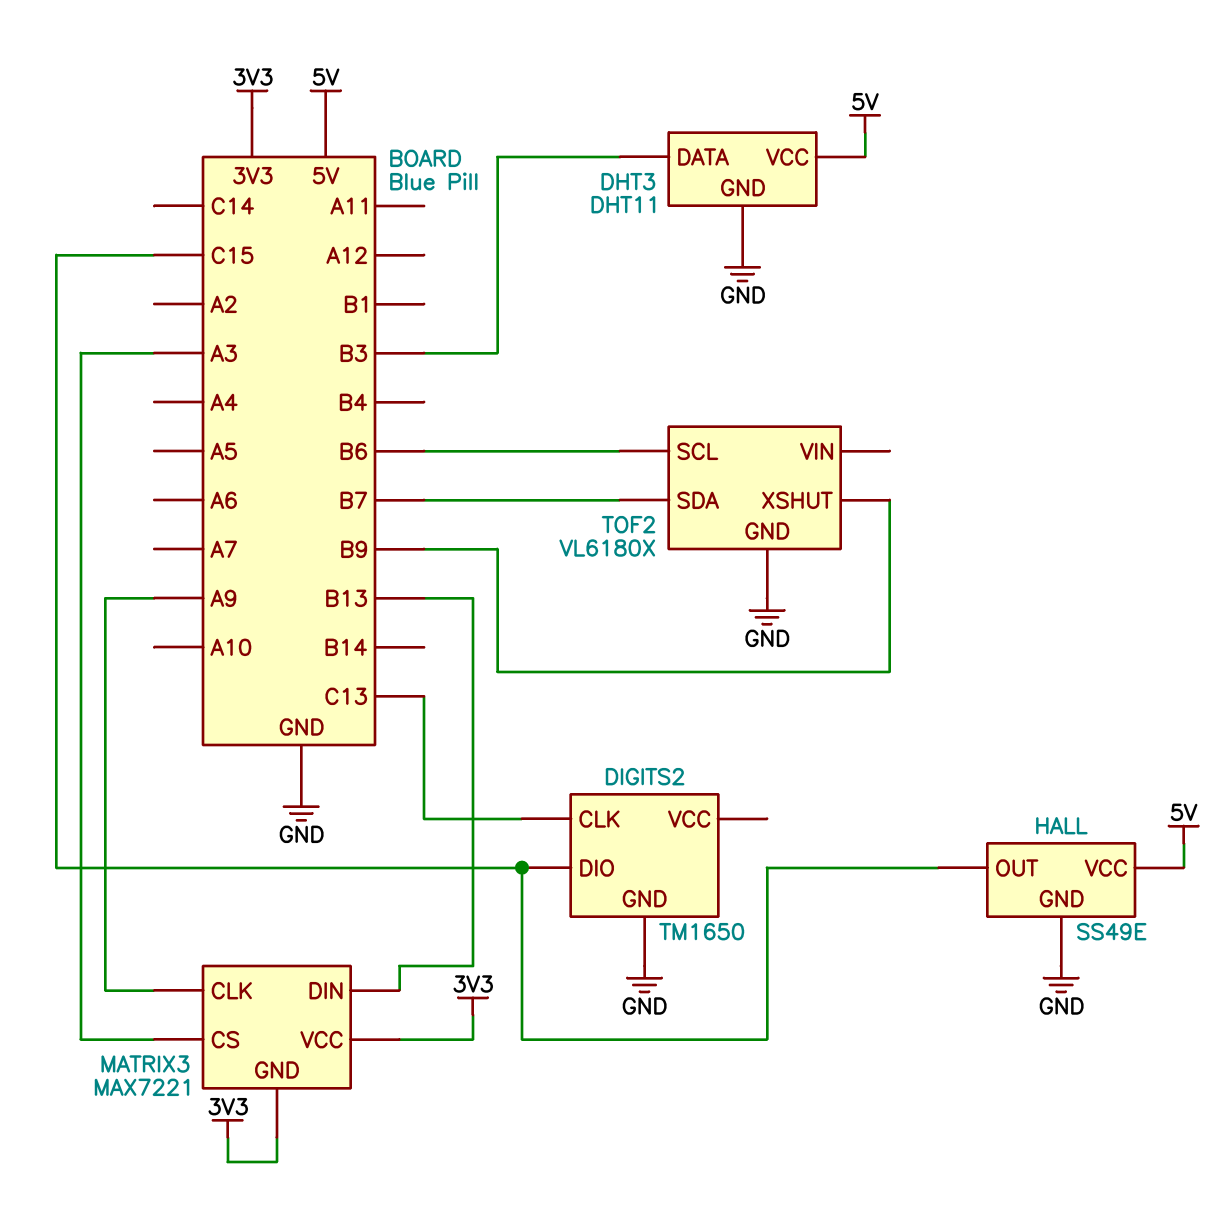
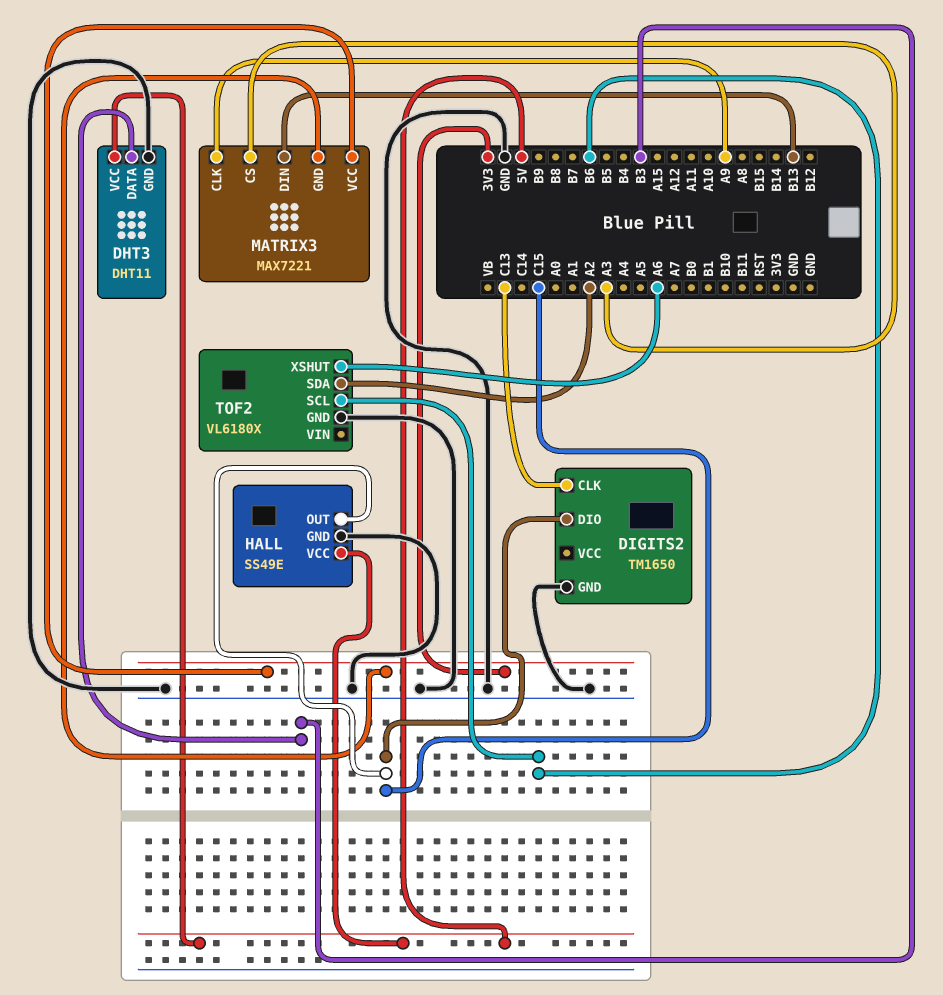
TOF2 pin SDA: B7 -> A2
TOF2 pin XSHUT: B9 -> A6

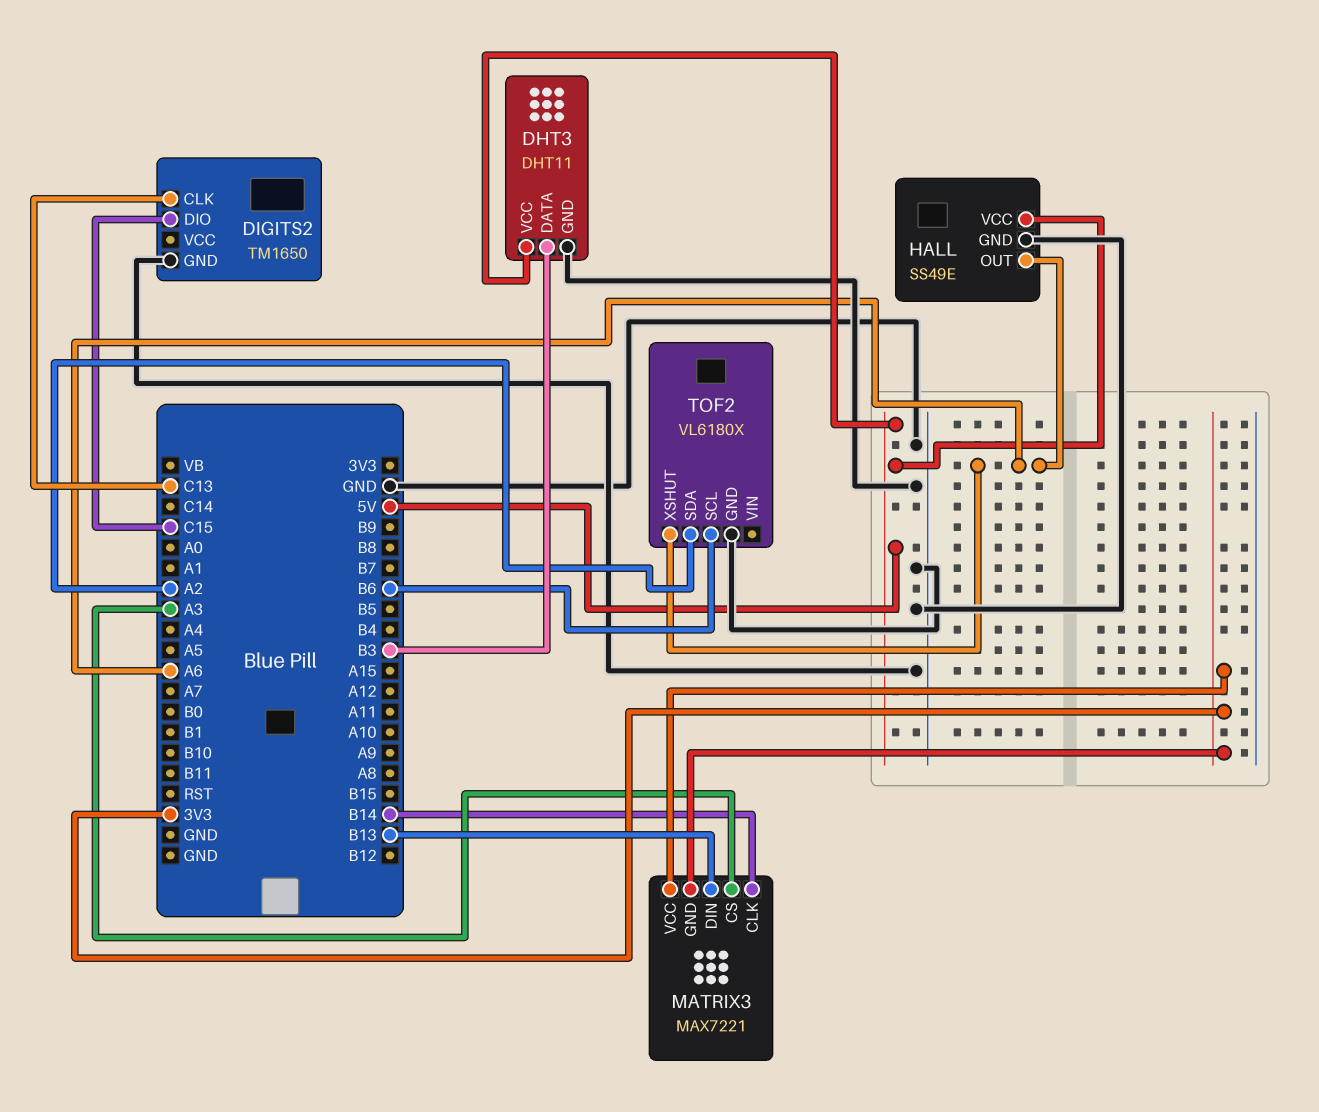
HALL pin OUT: C15 -> A6
MATRIX3 pin CLK: A9 -> B14

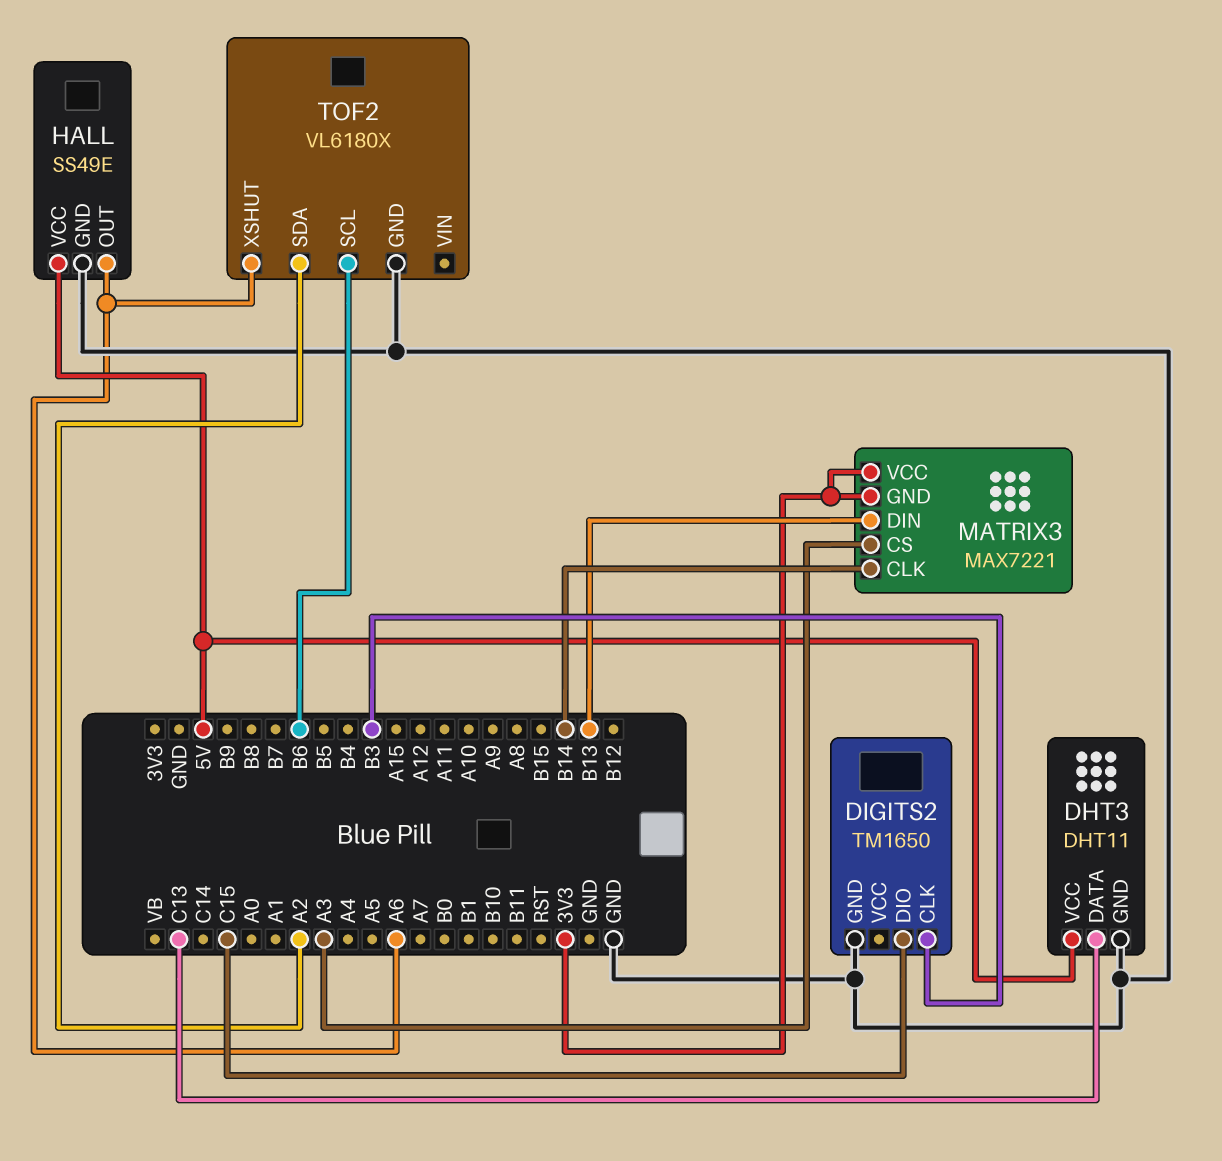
DHT3 pin DATA: B3 -> C13
DIGITS2 pin CLK: C13 -> B3

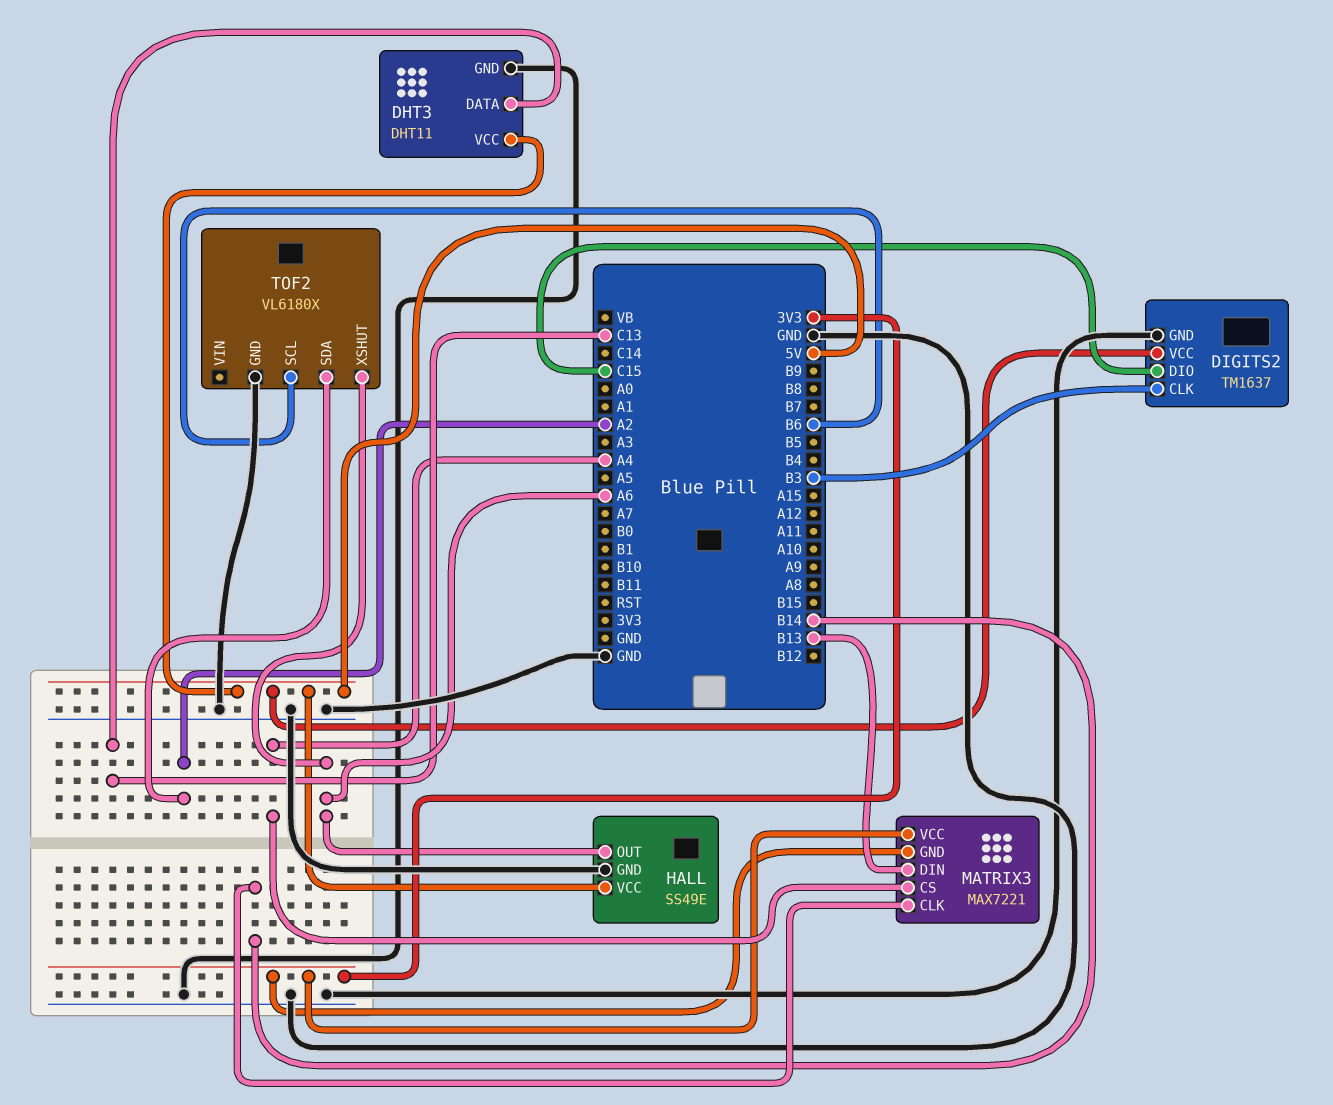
DIGITS2: TM1650 -> TM1637
DIGITS2 pin VCC: none -> 5V
MATRIX3 pin CS: A3 -> A4

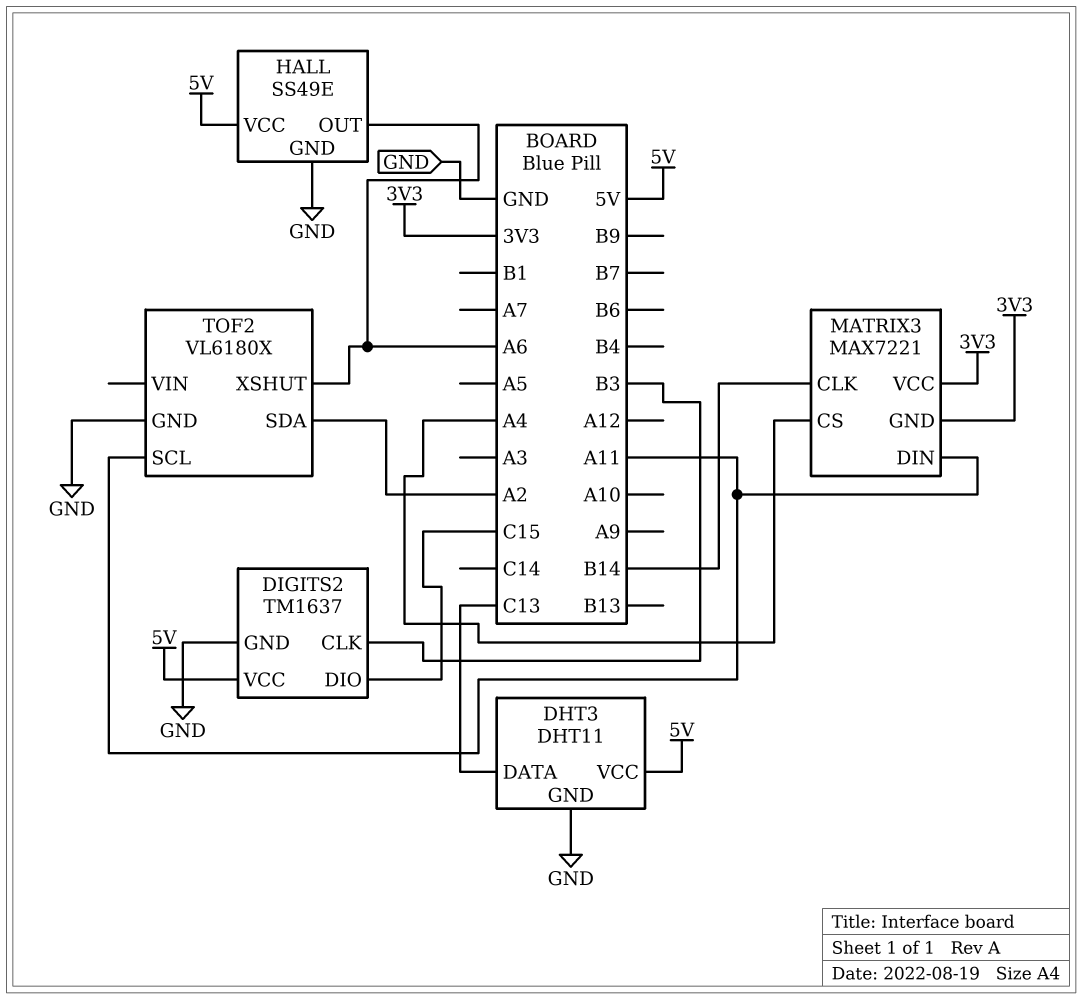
MATRIX3 pin DIN: B13 -> A11
TOF2 pin SCL: B6 -> A11

